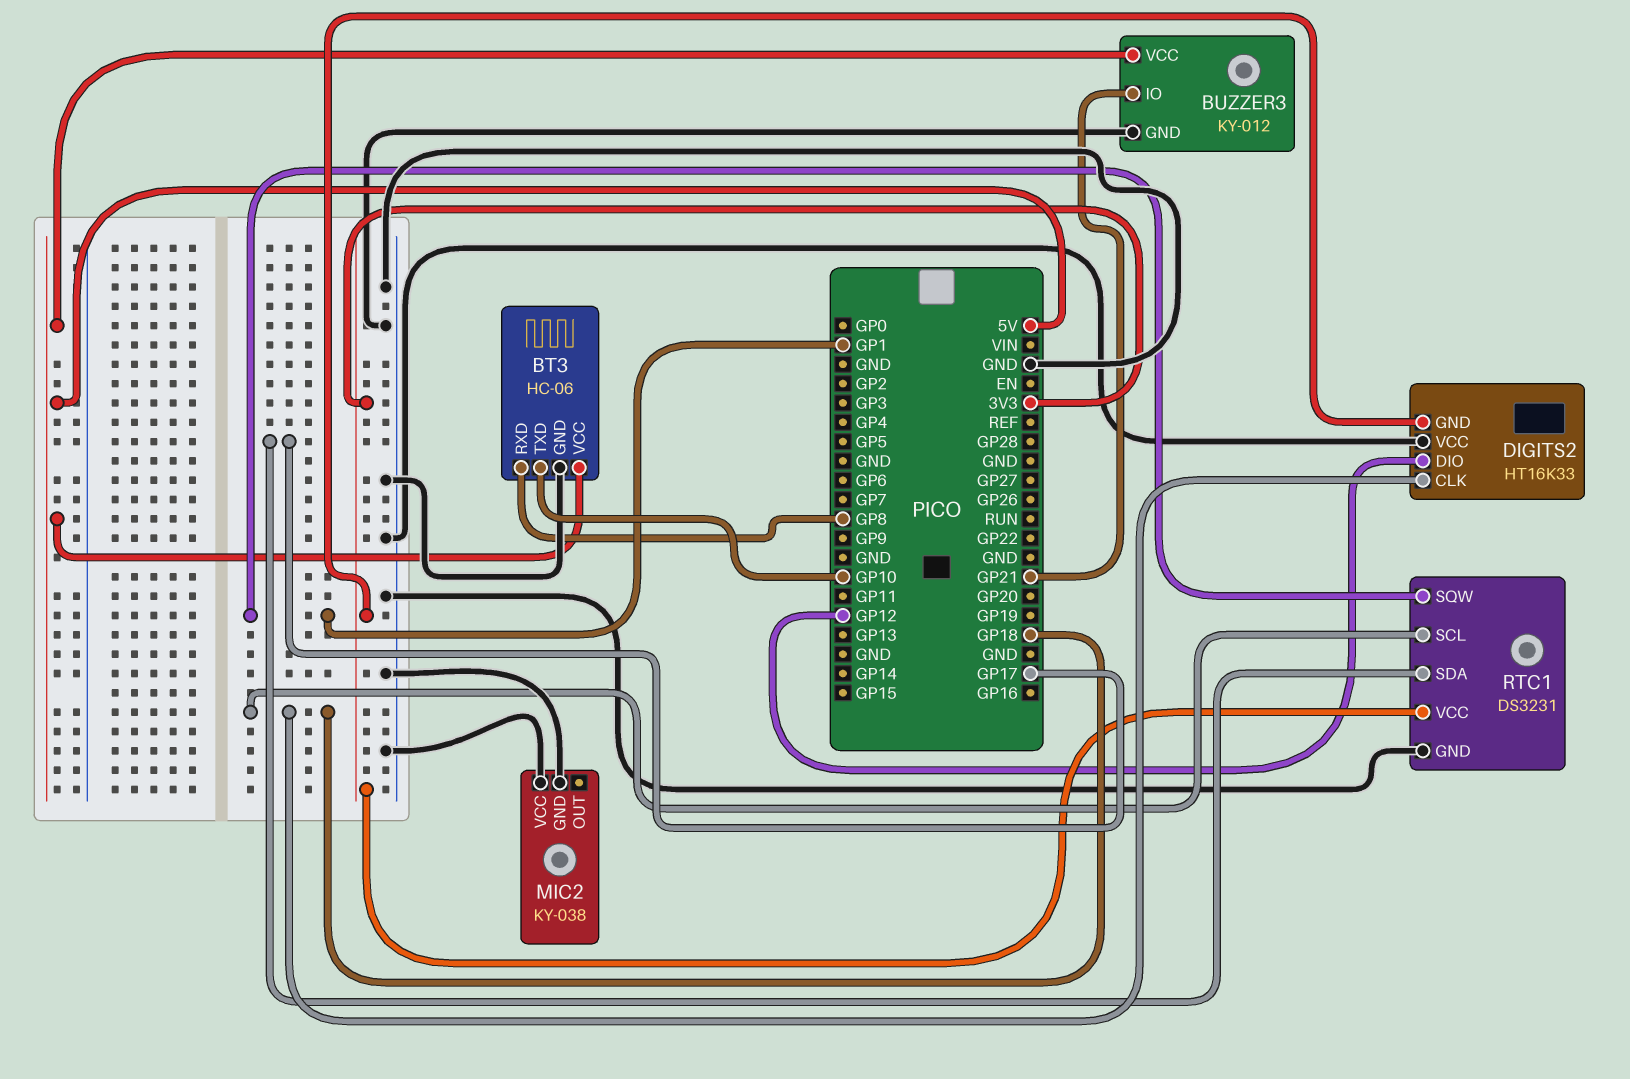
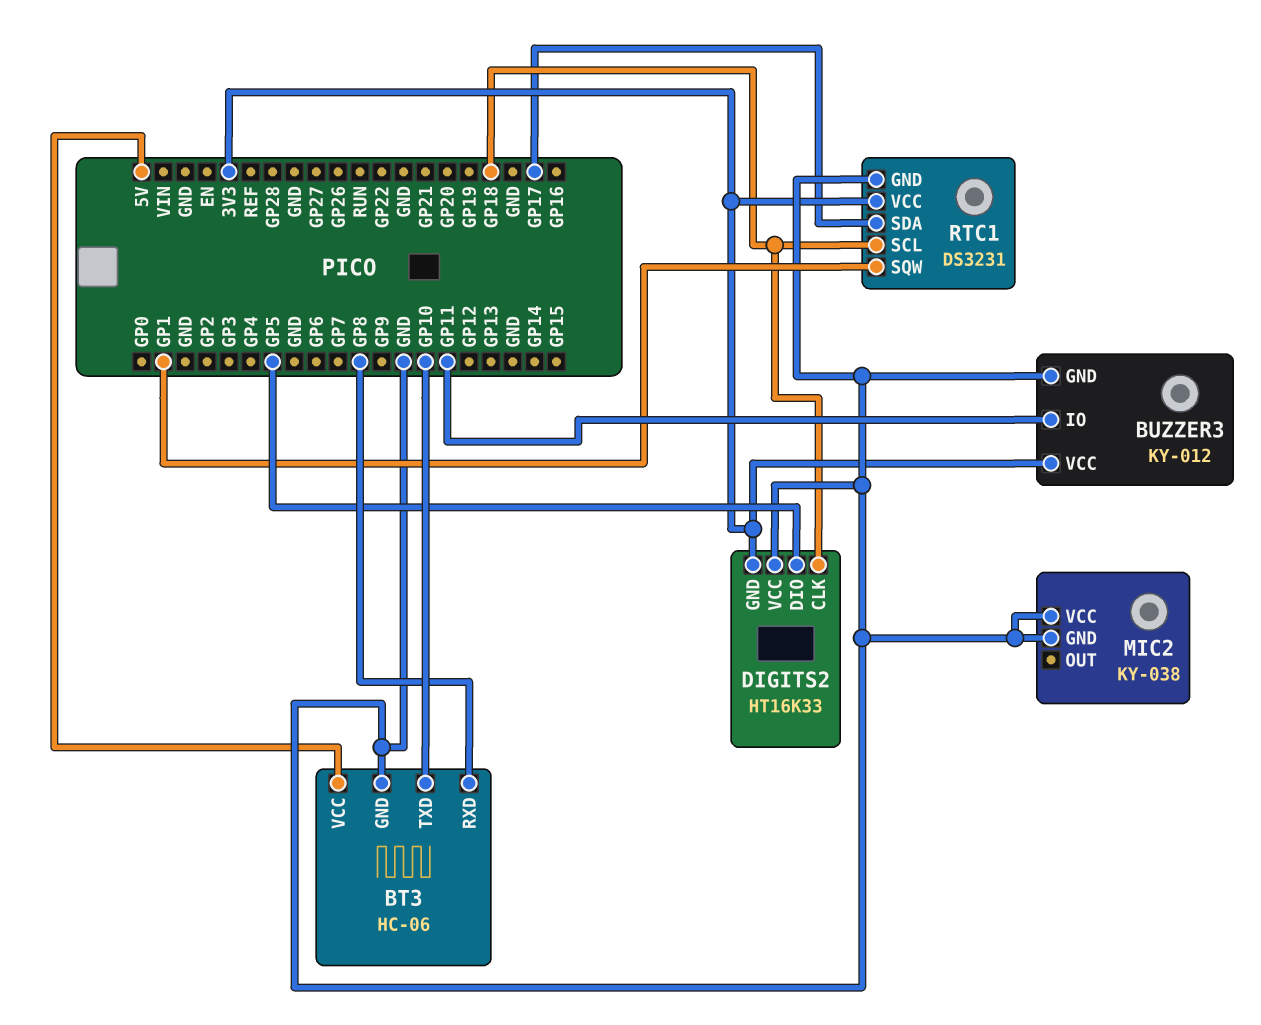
BUZZER3 pin IO: GP21 -> GP11
BUZZER3 pin VCC: 5V -> 3V3
DIGITS2 pin DIO: GP12 -> GP5

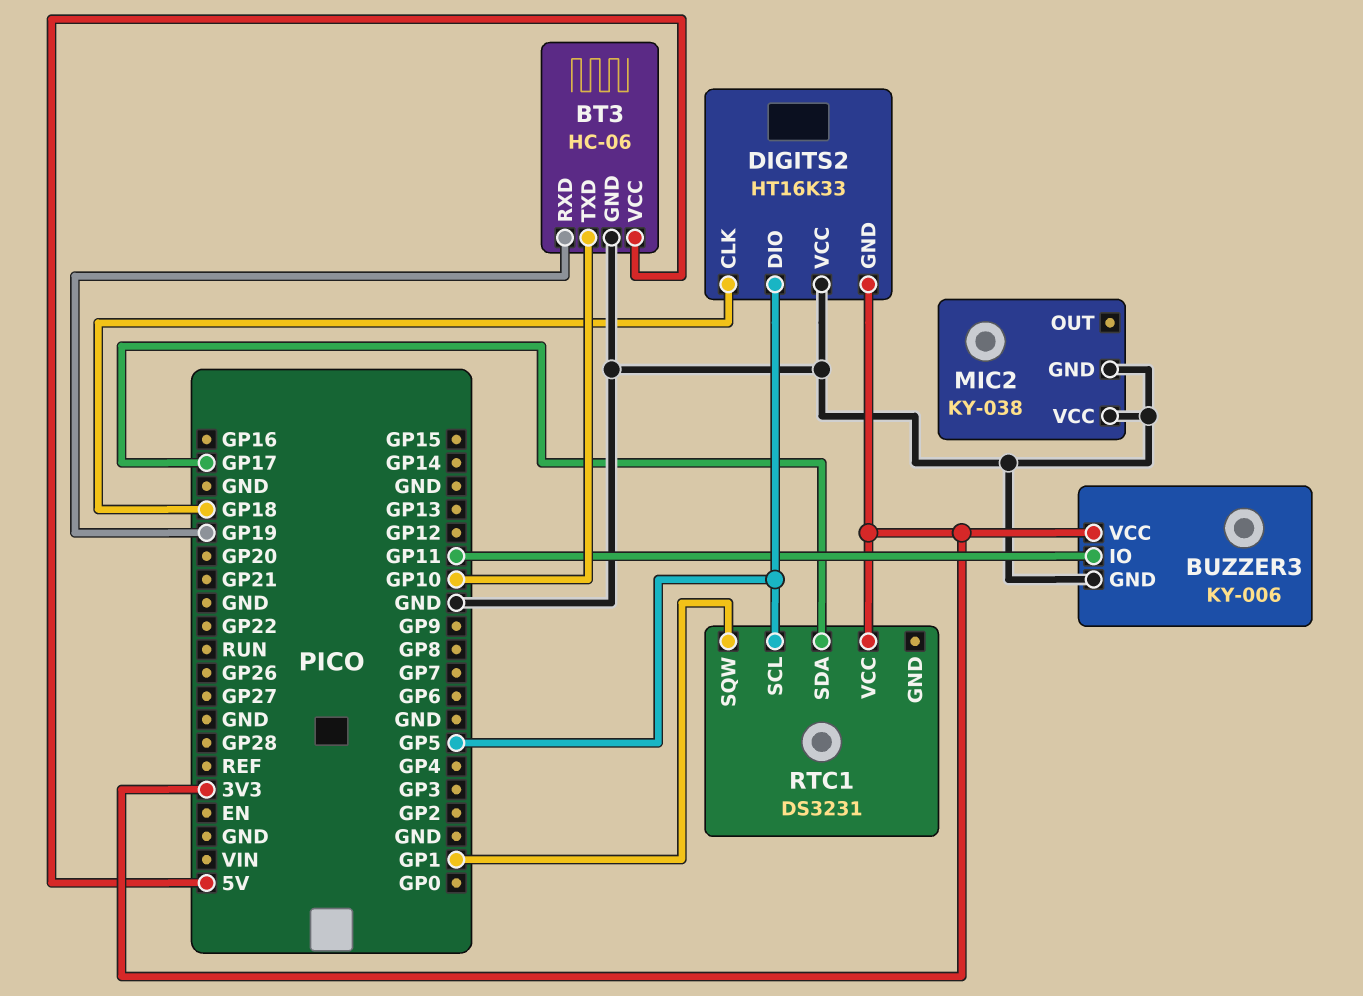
BT3 pin RXD: GP8 -> GP19
BUZZER3: KY-012 -> KY-006
RTC1 pin GND: GND -> none
RTC1 pin SCL: GP18 -> GP5

